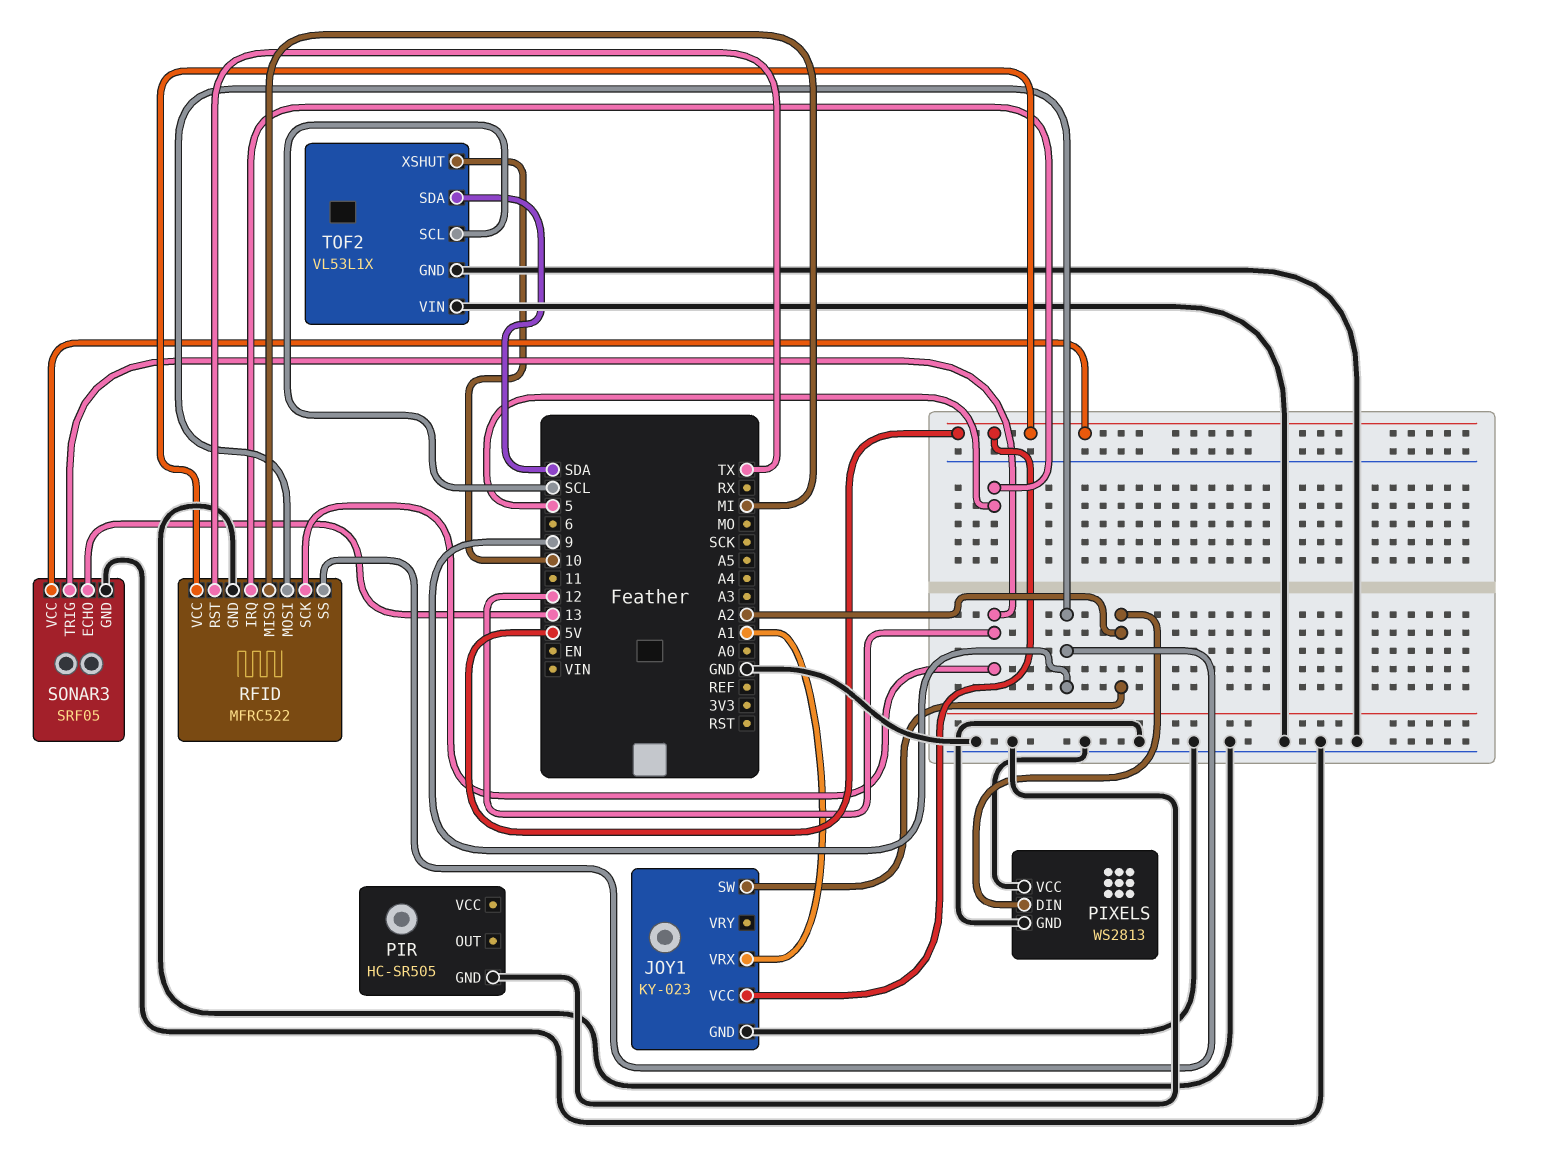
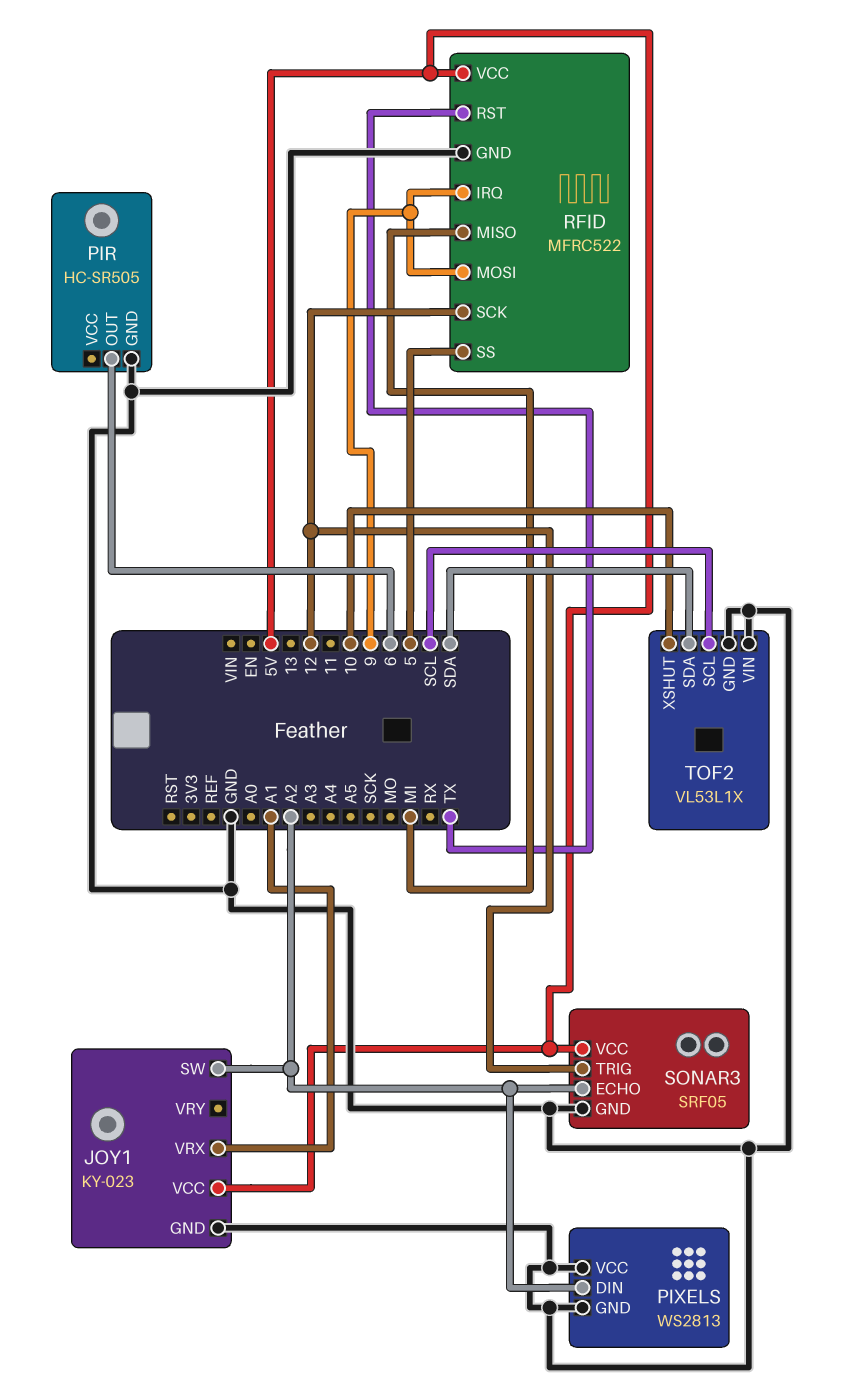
PIR pin OUT: none -> 6
RFID pin IRQ: 5 -> 9
RFID pin SS: 9 -> 5
SONAR3 pin ECHO: 13 -> A2

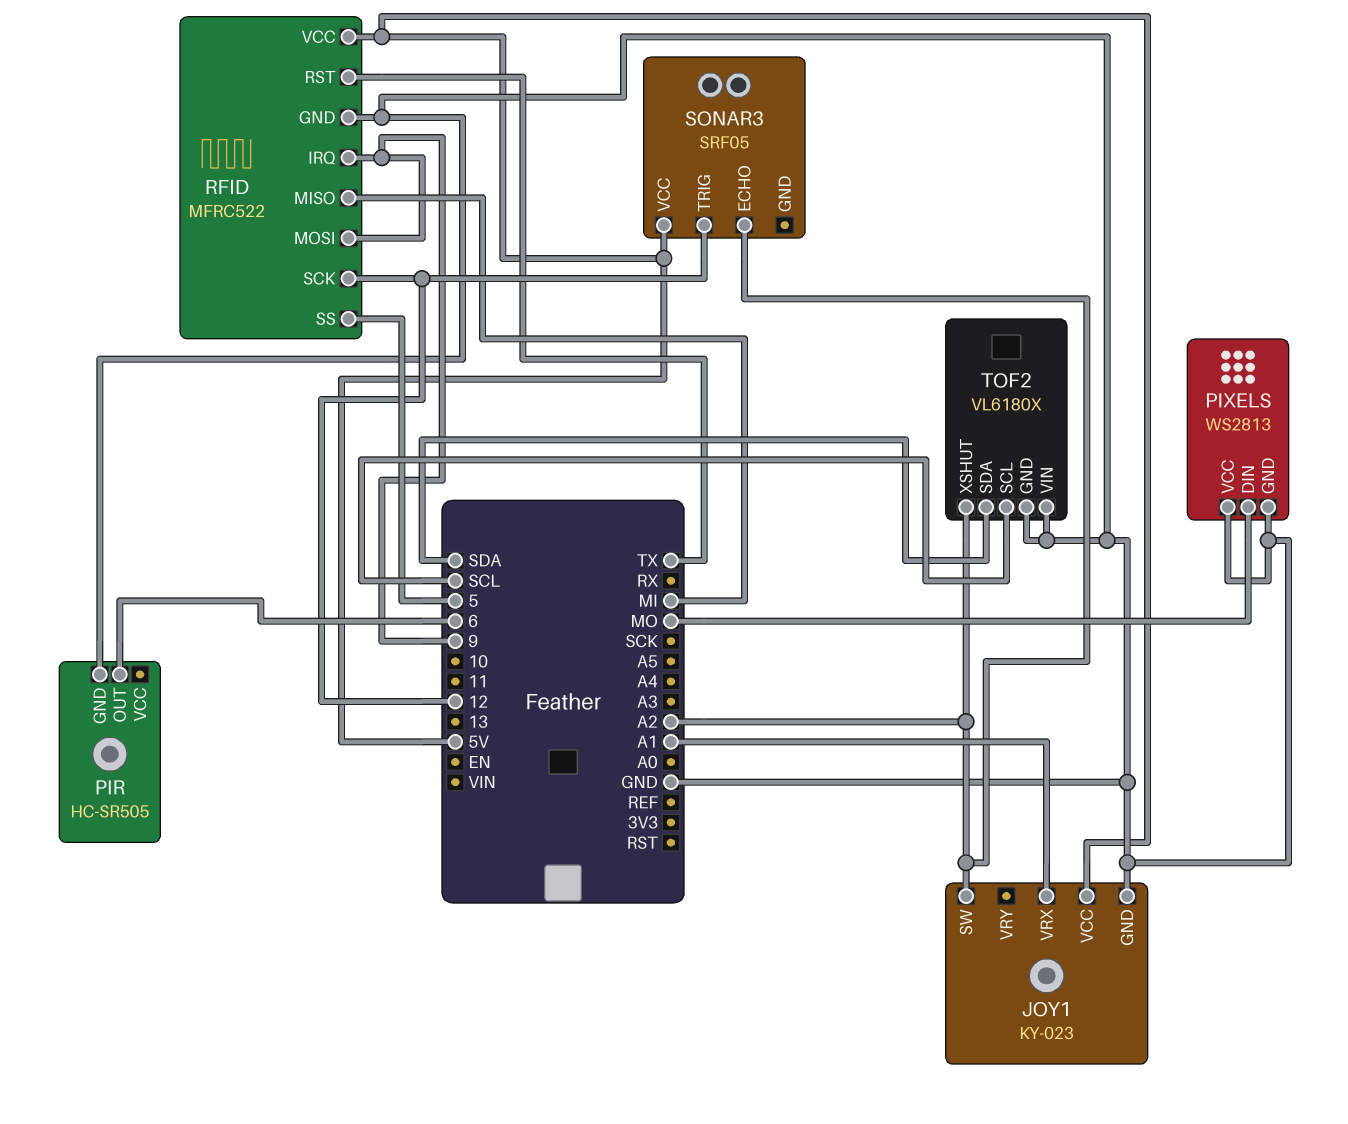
PIXELS pin DIN: A2 -> MO
SONAR3 pin GND: GND -> none
TOF2: VL53L1X -> VL6180X
TOF2 pin XSHUT: 10 -> A2

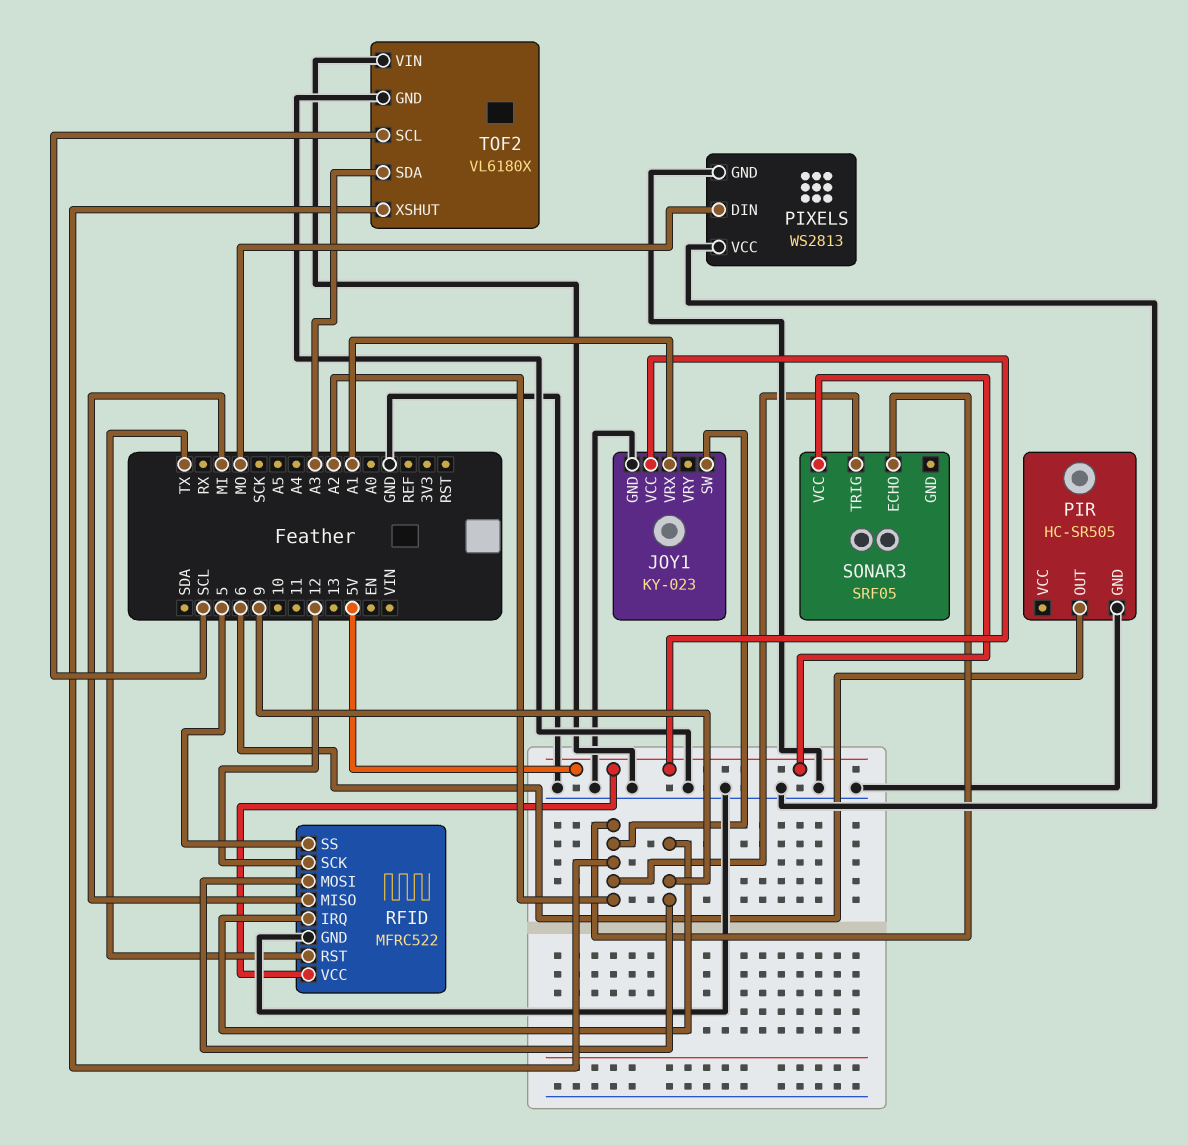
SONAR3 pin TRIG: 12 -> A2
TOF2 pin SDA: SDA -> A3

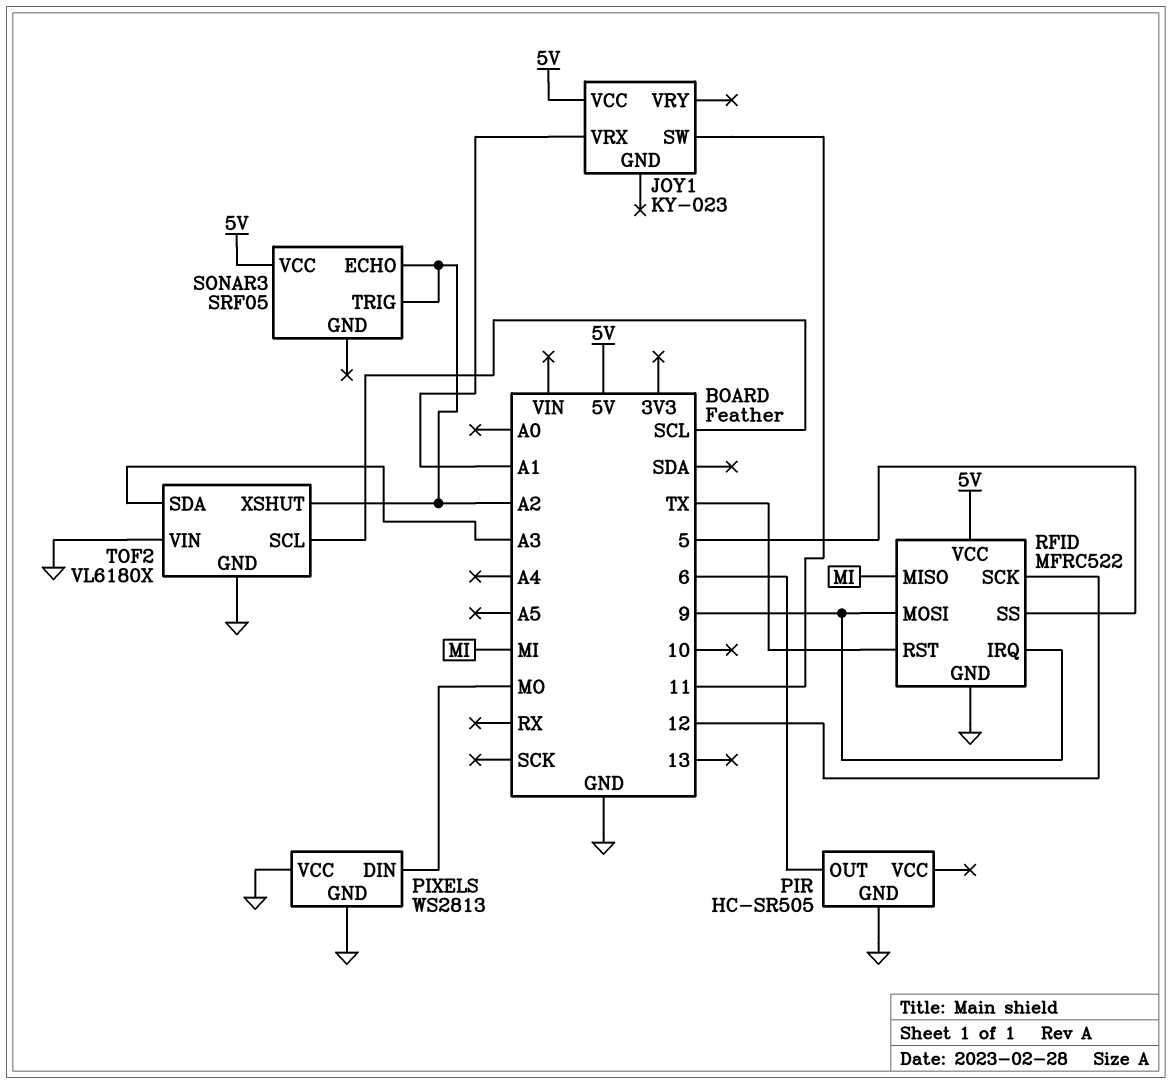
JOY1 pin GND: GND -> none
JOY1 pin SW: A2 -> 11

